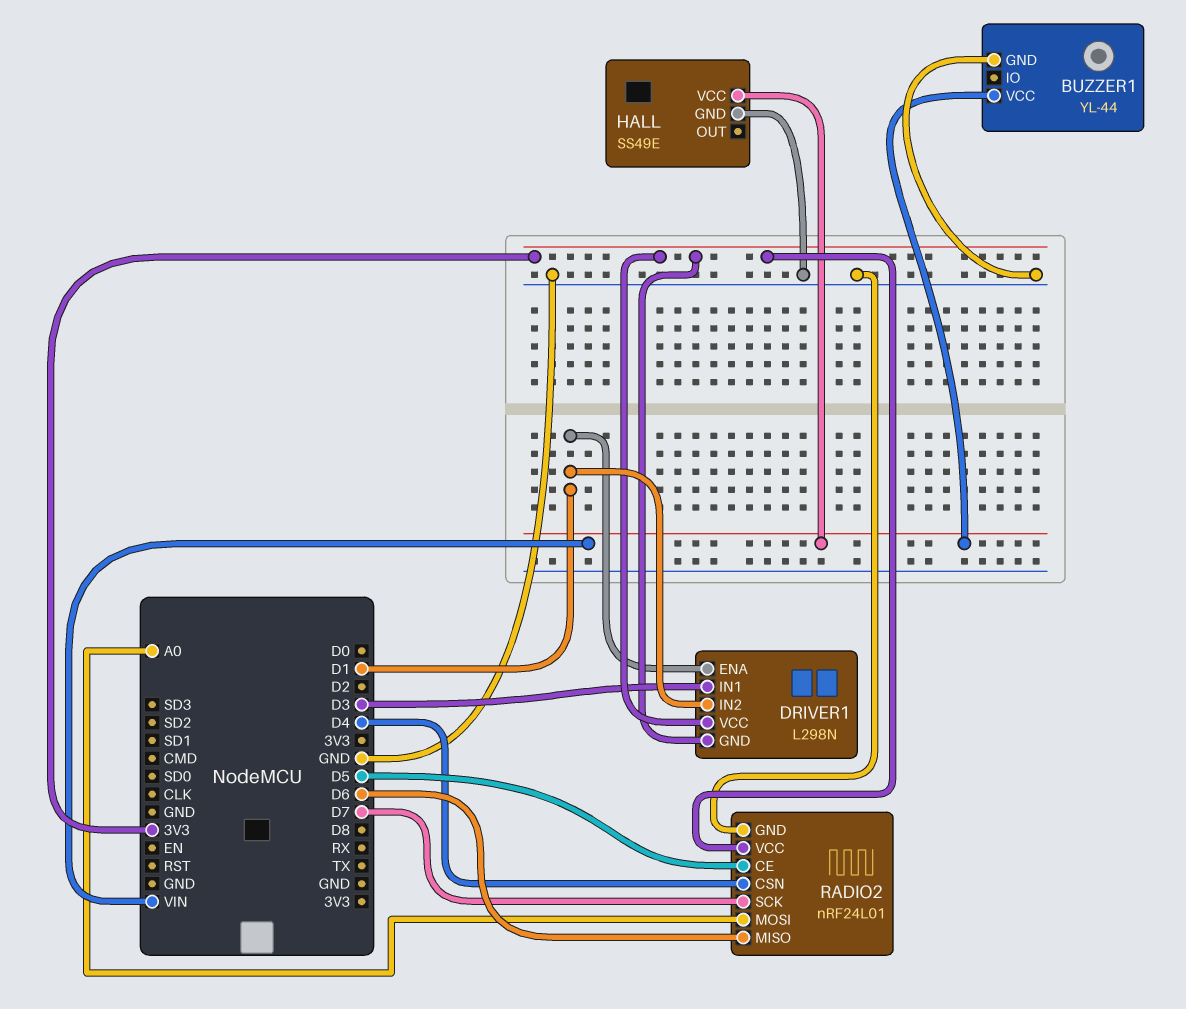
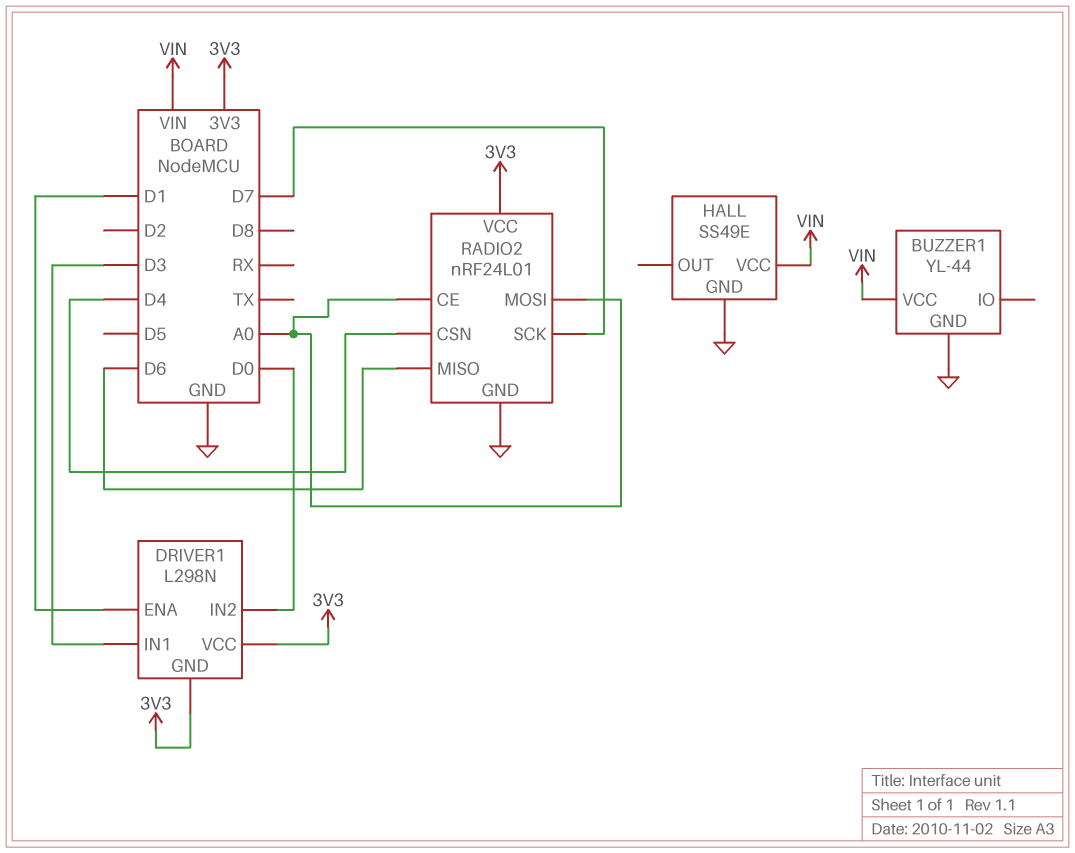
DRIVER1 pin IN2: D1 -> D0
RADIO2 pin CE: D5 -> A0

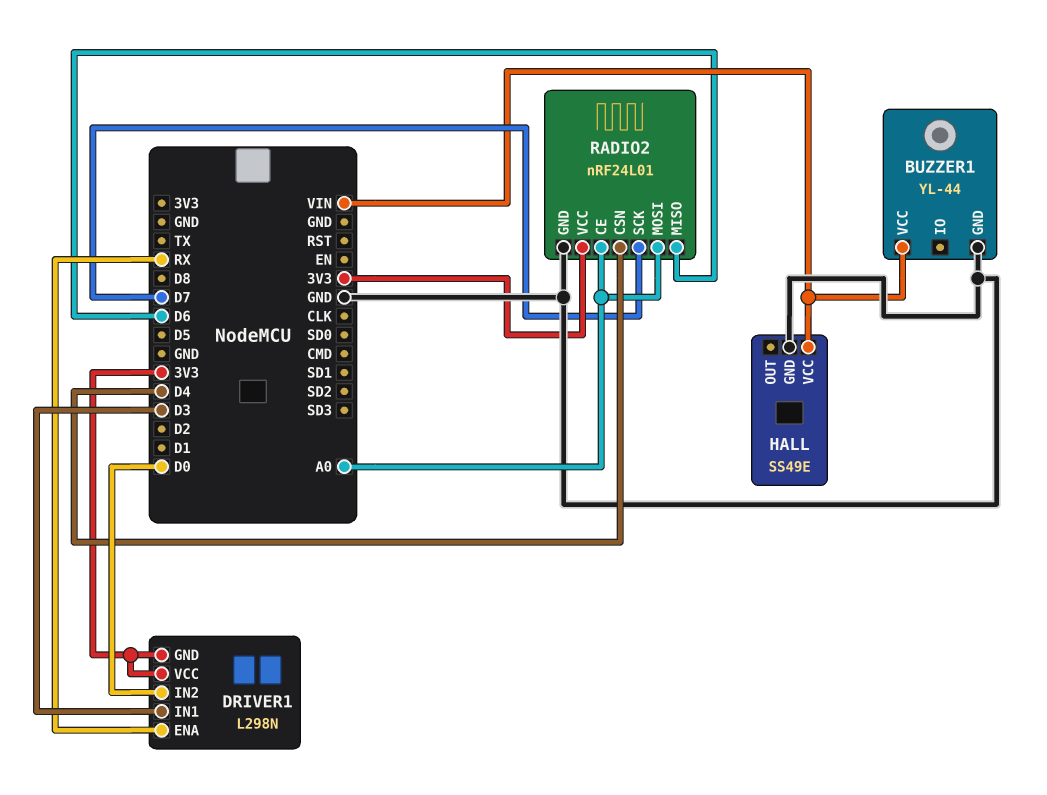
DRIVER1 pin ENA: D1 -> RX

